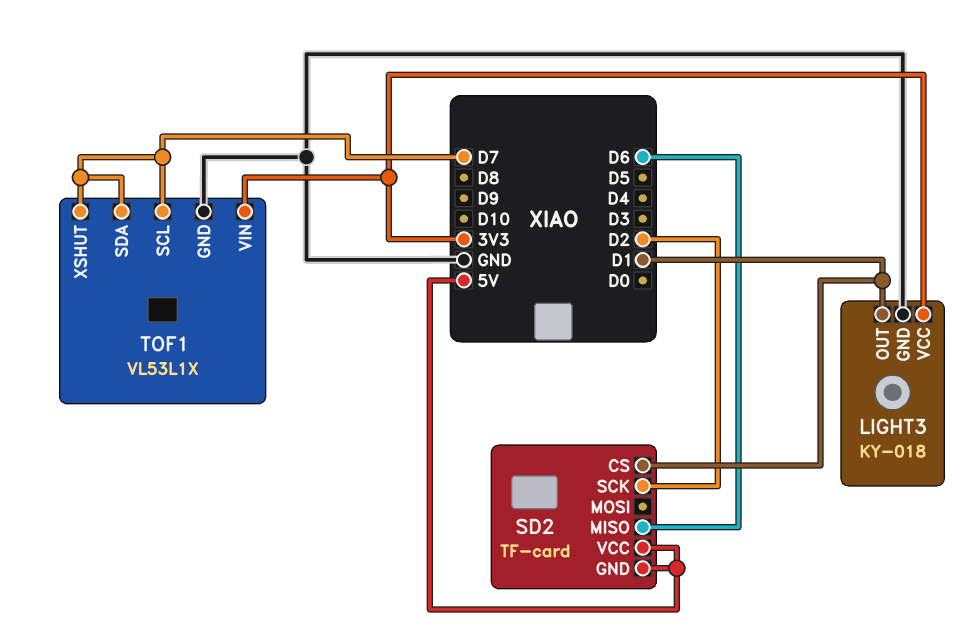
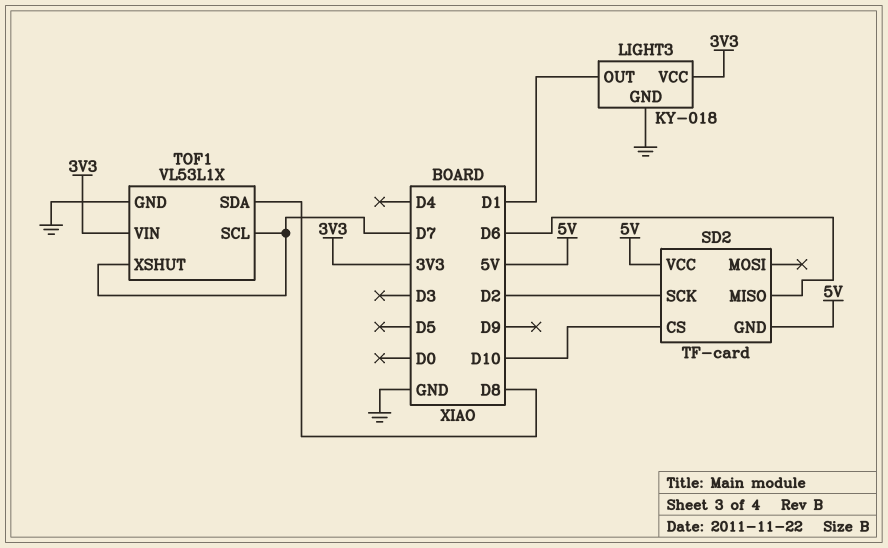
SD2 pin CS: D1 -> D10
TOF1 pin SDA: D7 -> D8

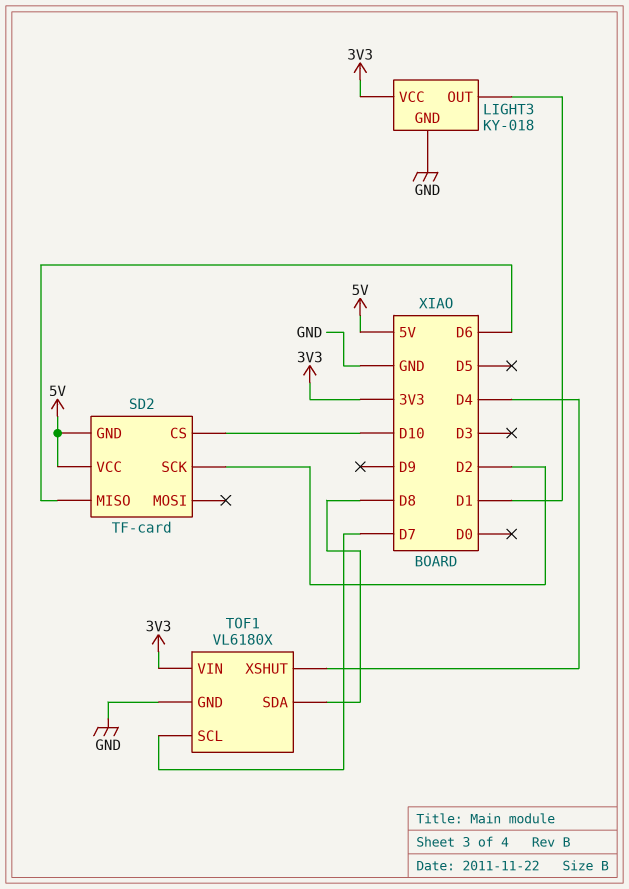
TOF1: VL53L1X -> VL6180X
TOF1 pin XSHUT: D7 -> D4

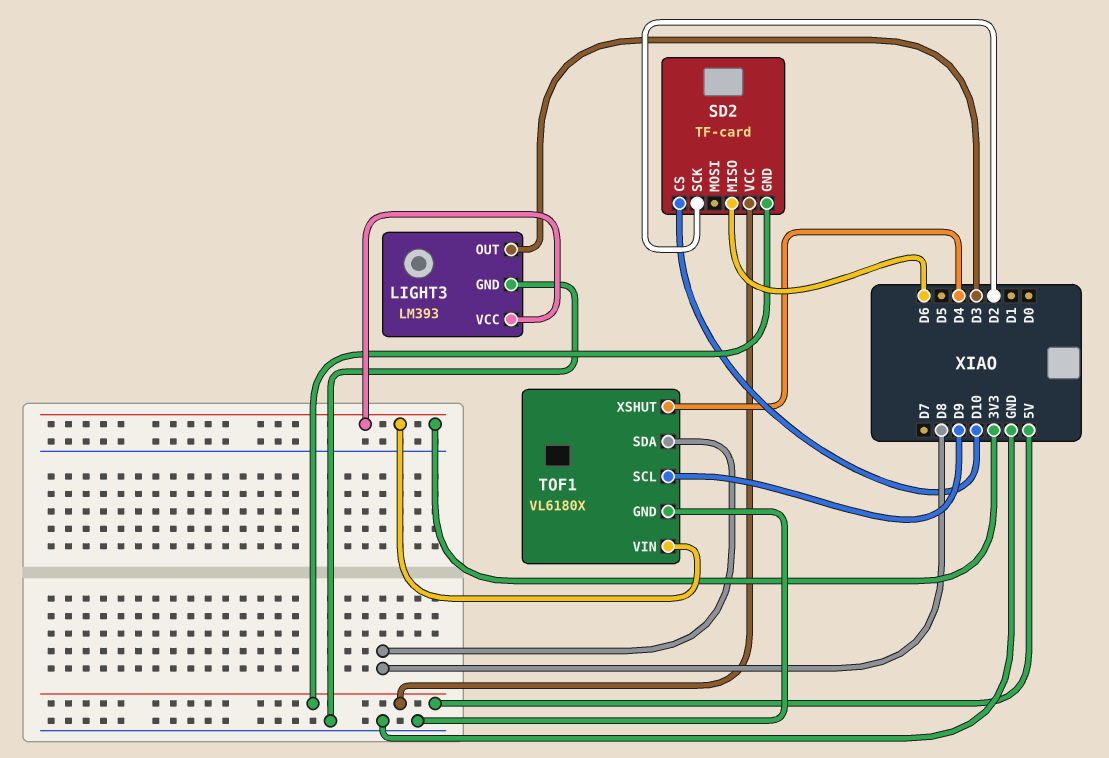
LIGHT3: KY-018 -> LM393
LIGHT3 pin OUT: D1 -> D3
TOF1 pin SCL: D7 -> D9

